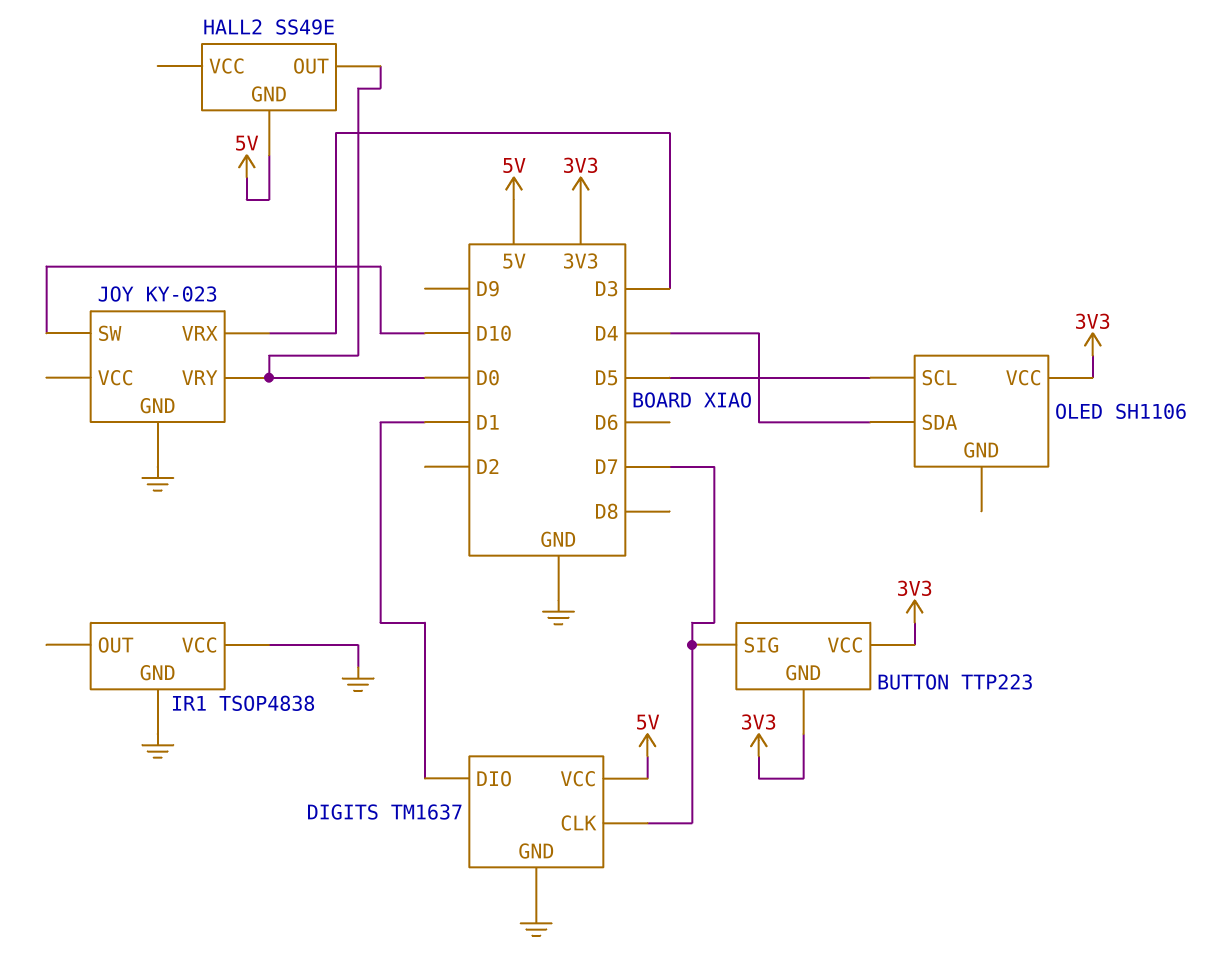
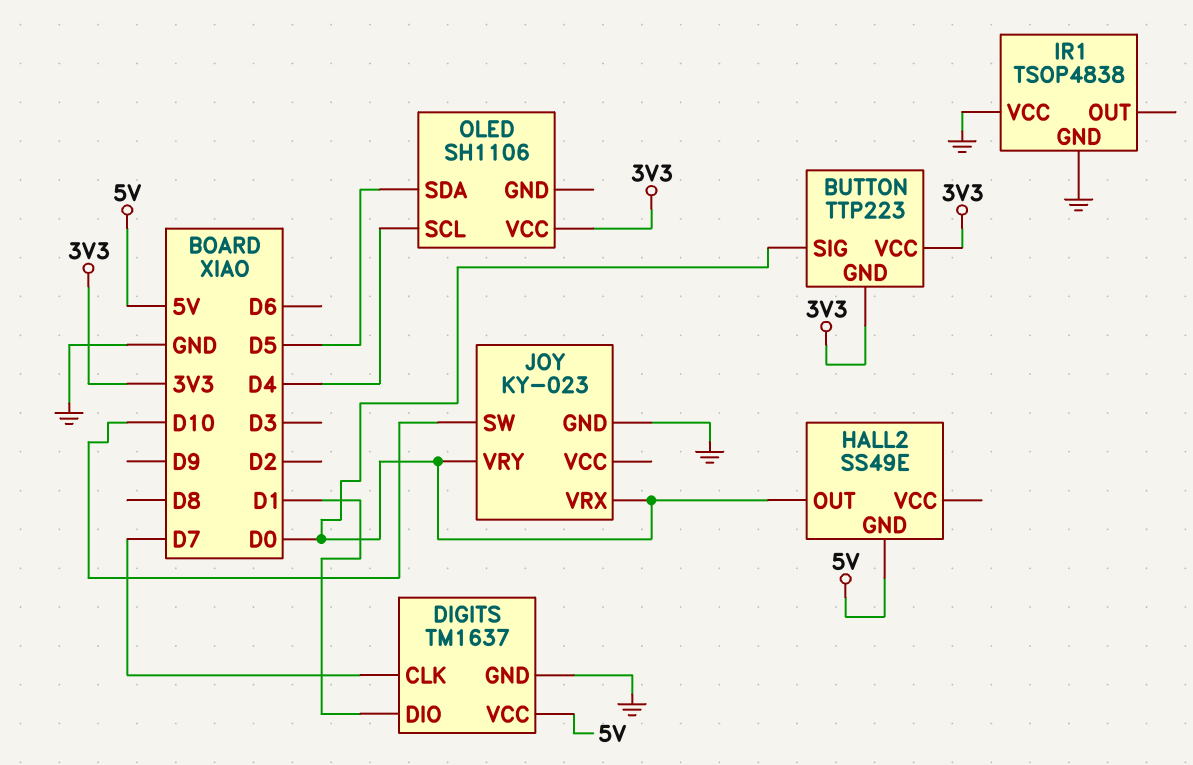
BUTTON pin SIG: D7 -> D0
JOY pin VRX: D3 -> D0
OLED pin SCL: D5 -> D4
OLED pin SDA: D4 -> D5

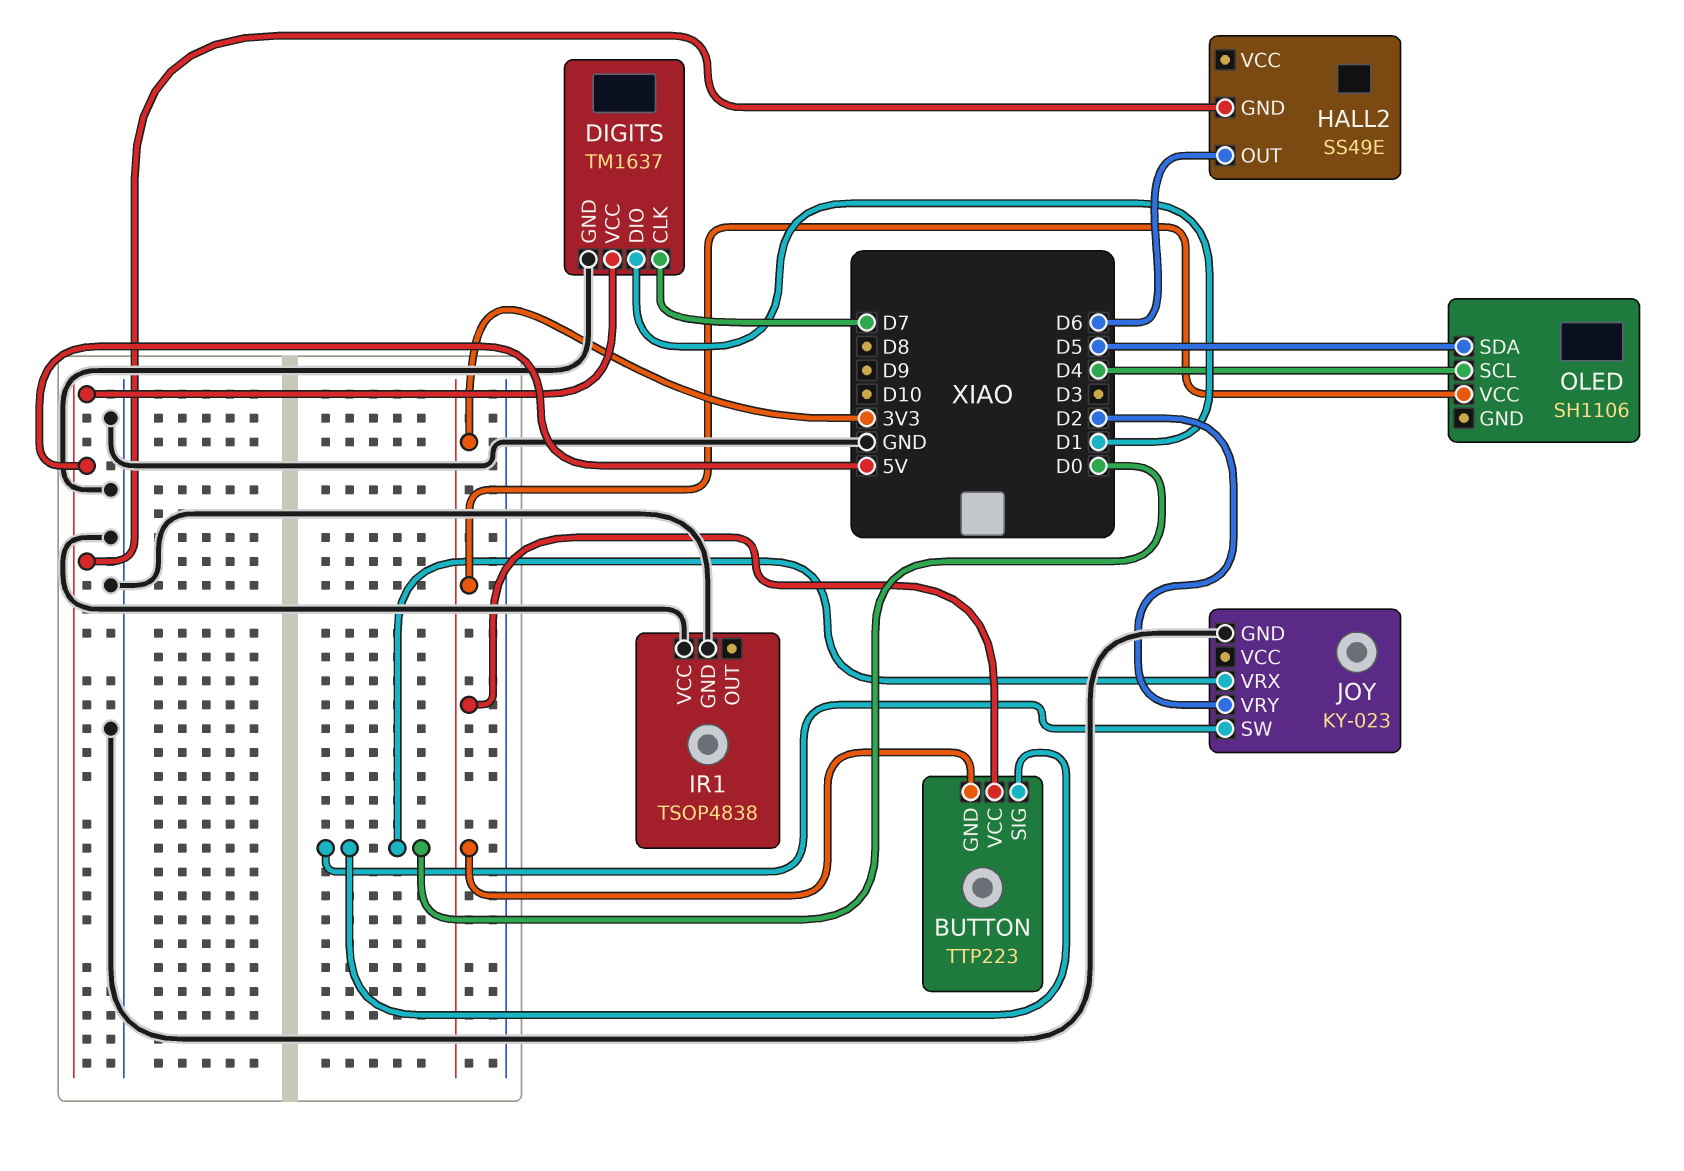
HALL2 pin OUT: D0 -> D6
JOY pin SW: D10 -> D0
JOY pin VRY: D0 -> D2

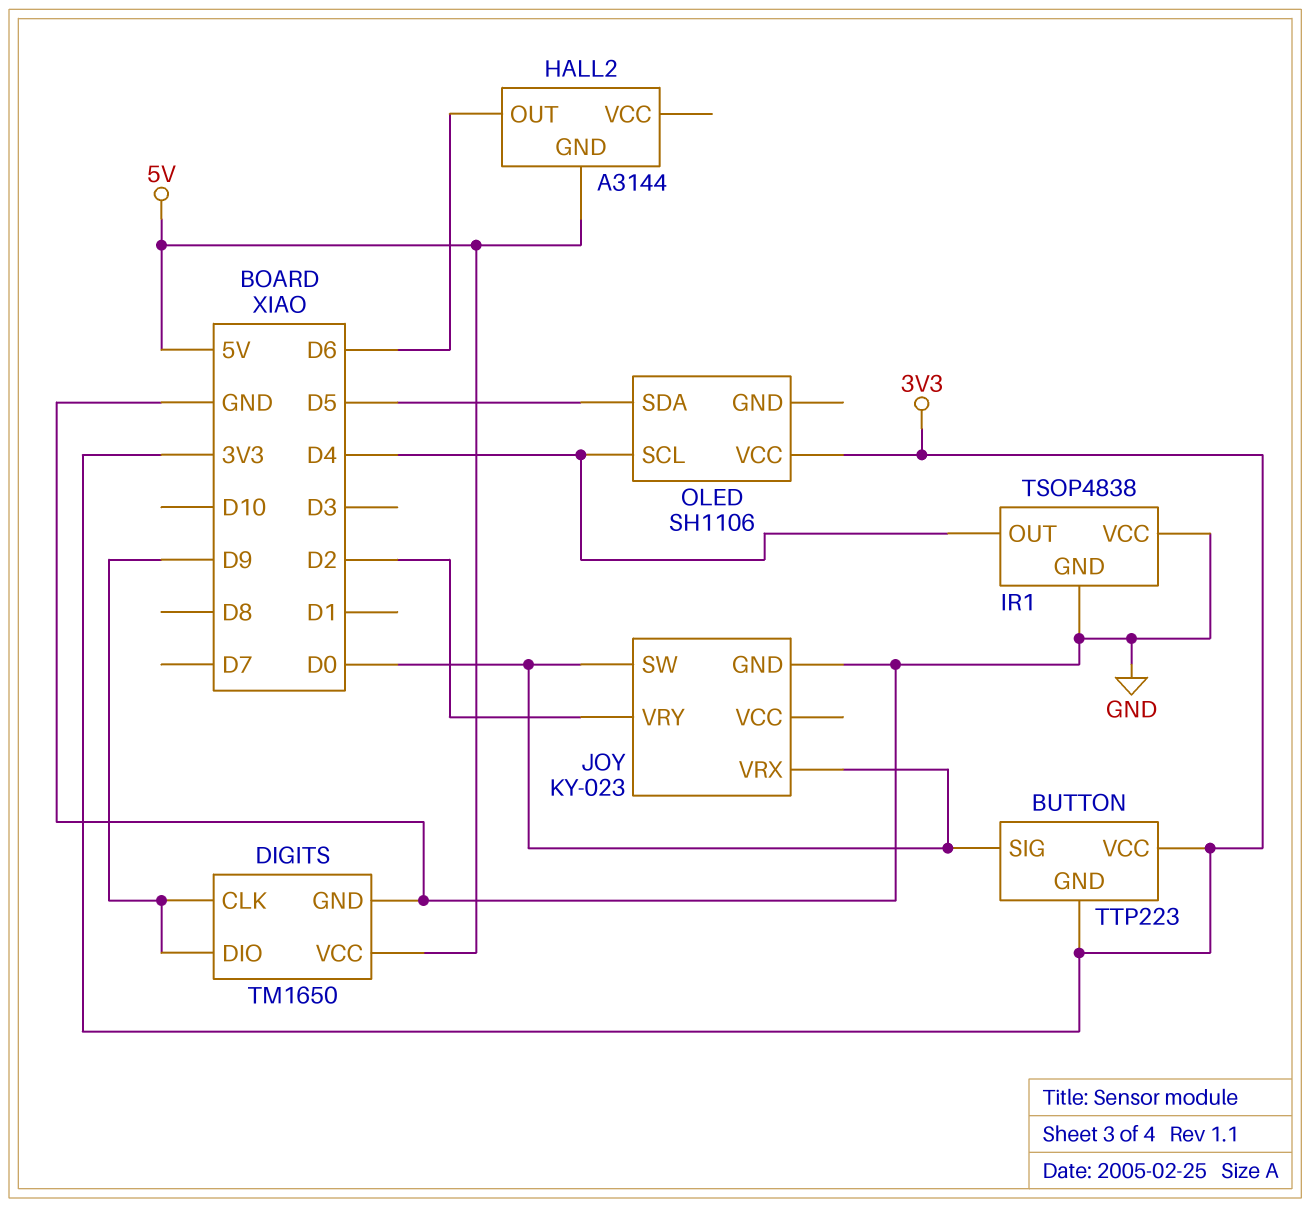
DIGITS: TM1637 -> TM1650
DIGITS pin CLK: D7 -> D9
DIGITS pin DIO: D1 -> D9
HALL2: SS49E -> A3144
IR1 pin OUT: none -> D4

